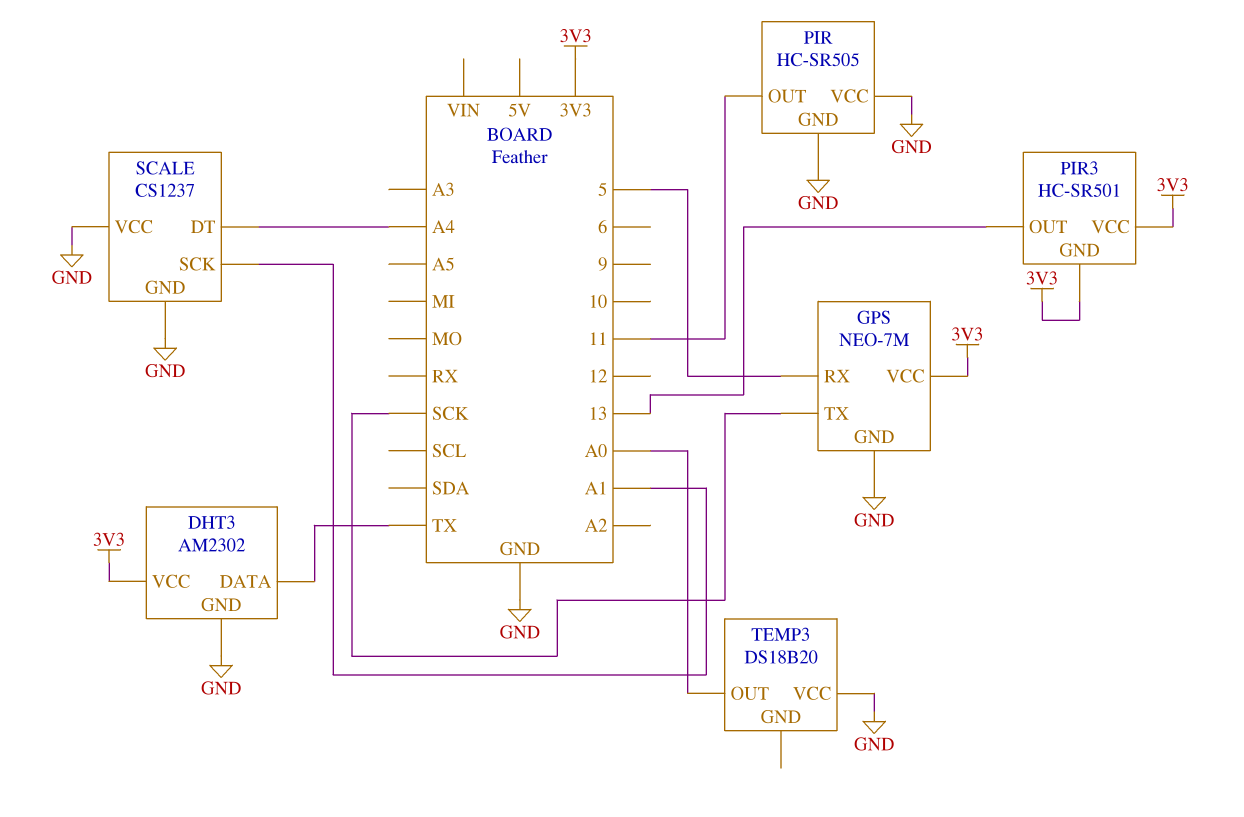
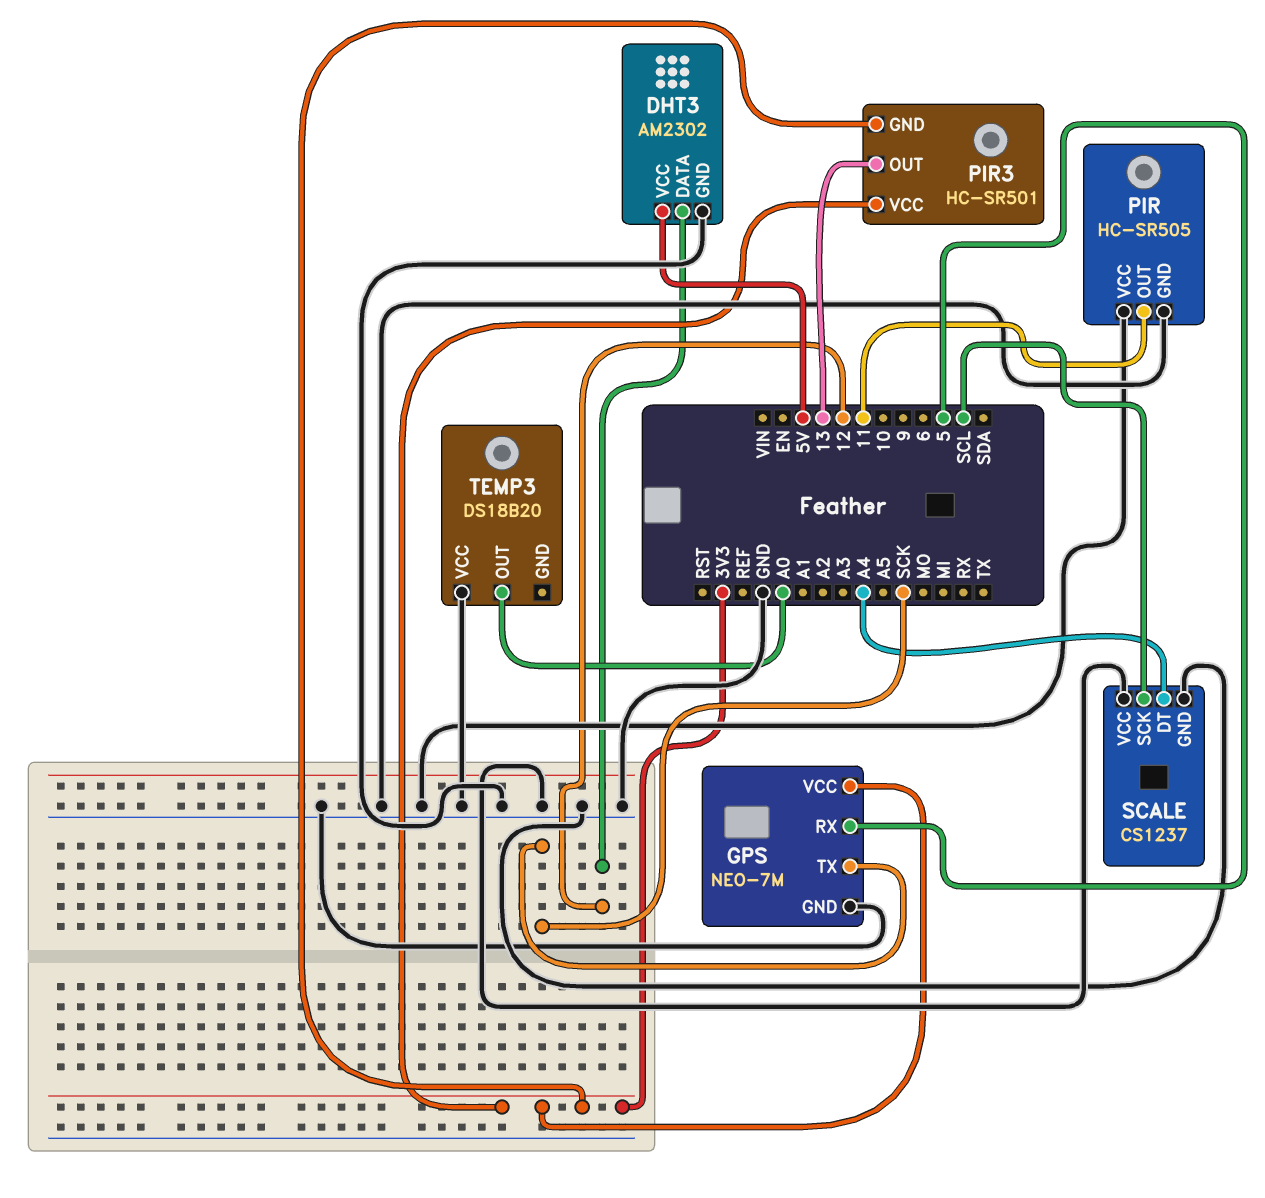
DHT3 pin DATA: TX -> 12
DHT3 pin VCC: 3V3 -> 5V
SCALE pin SCK: A1 -> SCL

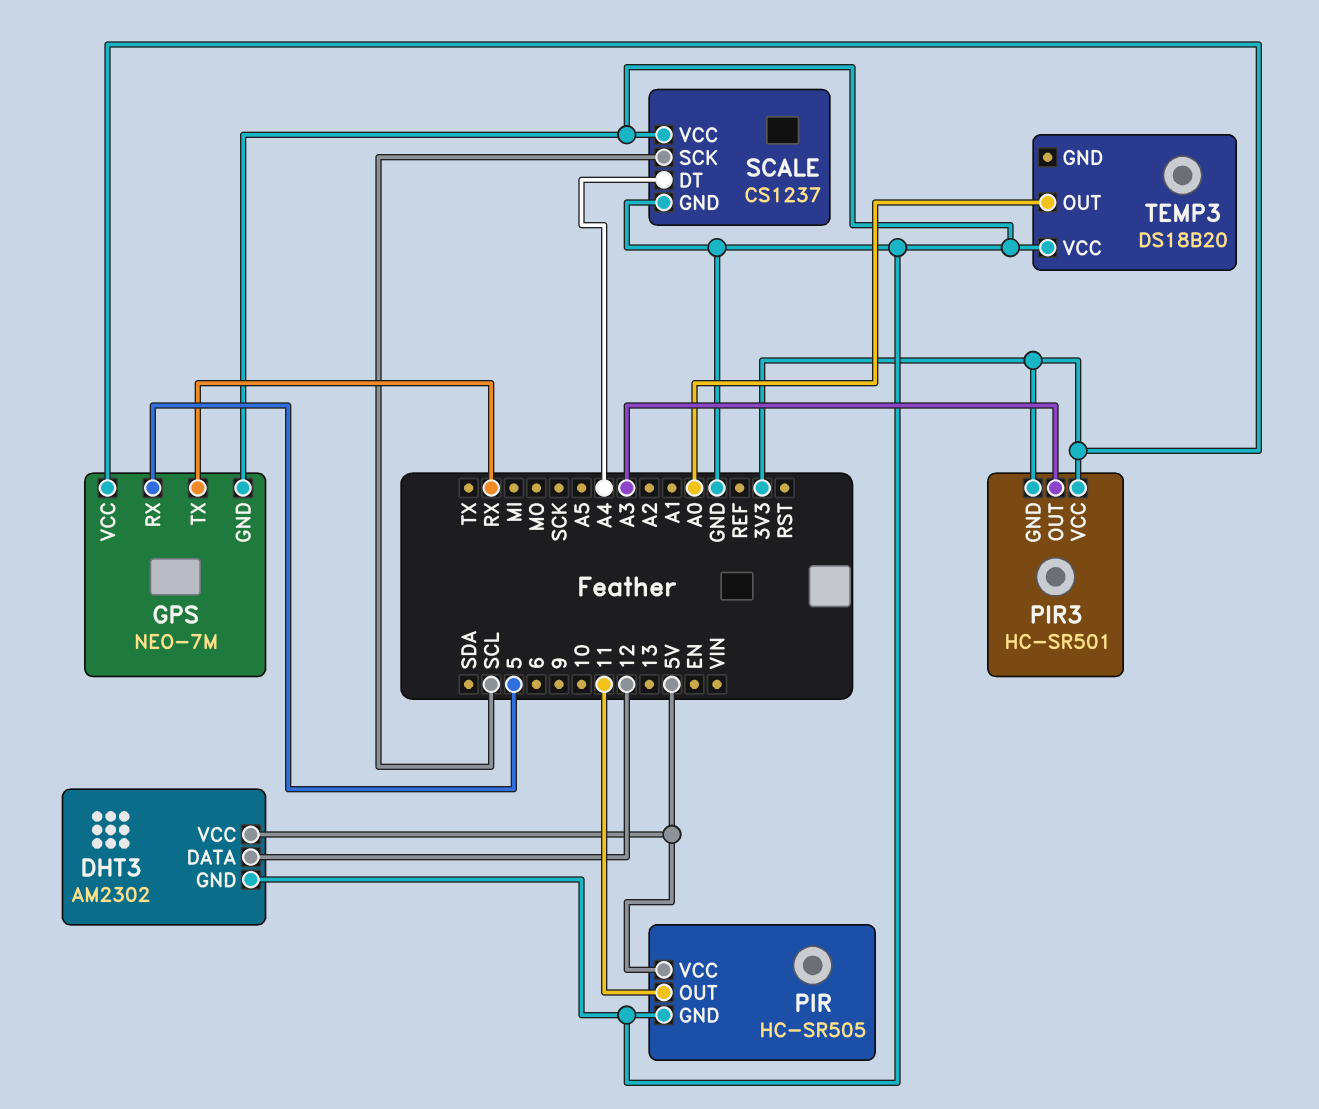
GPS pin TX: SCK -> RX
PIR pin VCC: GND -> 5V
PIR3 pin OUT: 13 -> A3

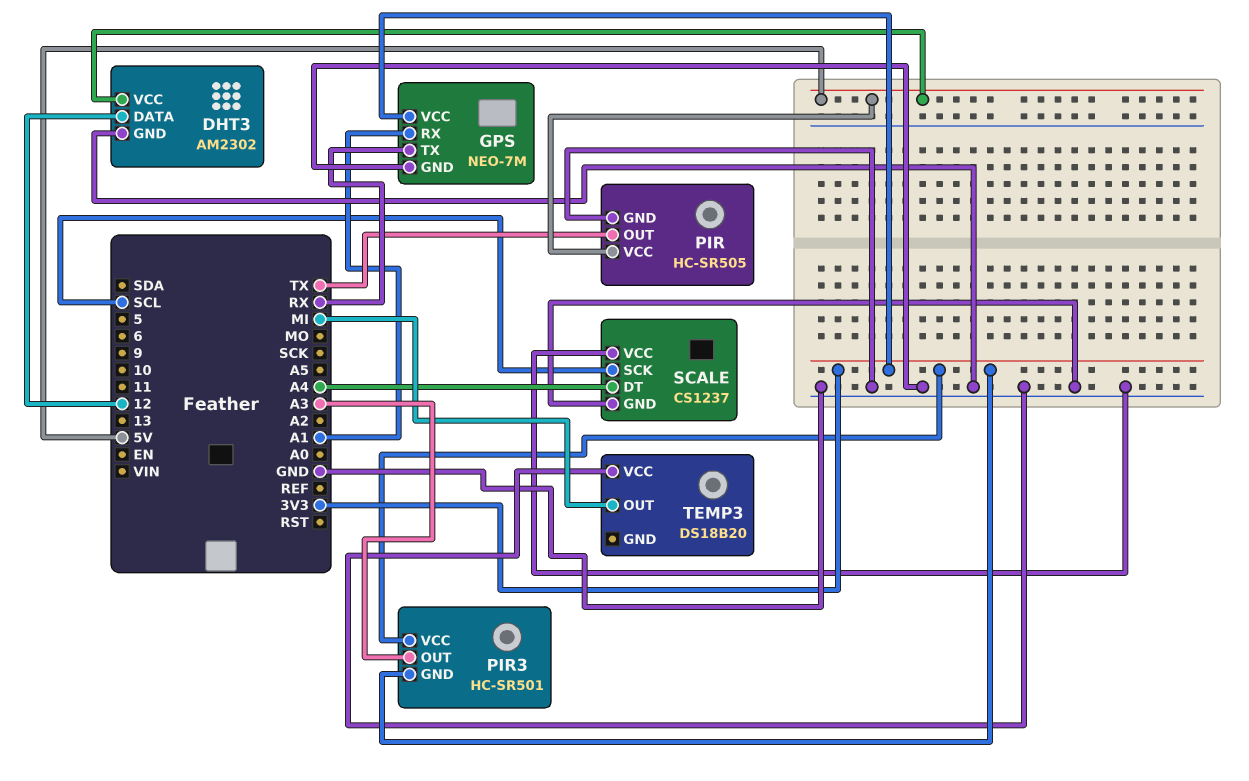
GPS pin RX: 5 -> A1
PIR pin OUT: 11 -> TX
TEMP3 pin OUT: A0 -> MI

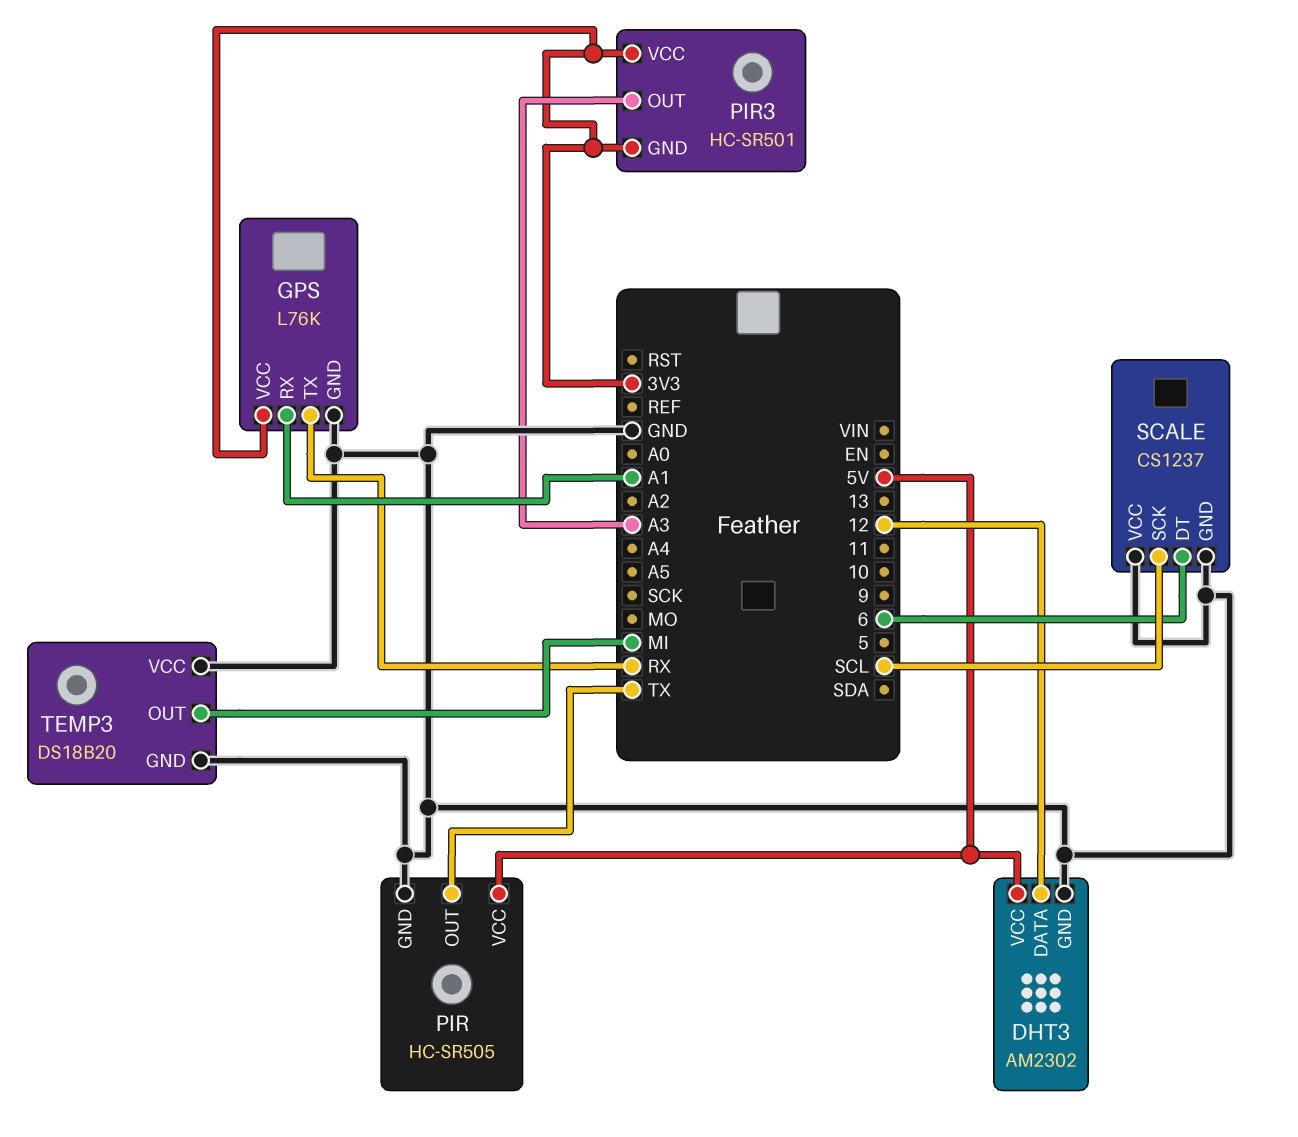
GPS: NEO-7M -> L76K
SCALE pin DT: A4 -> 6
TEMP3 pin GND: none -> GND

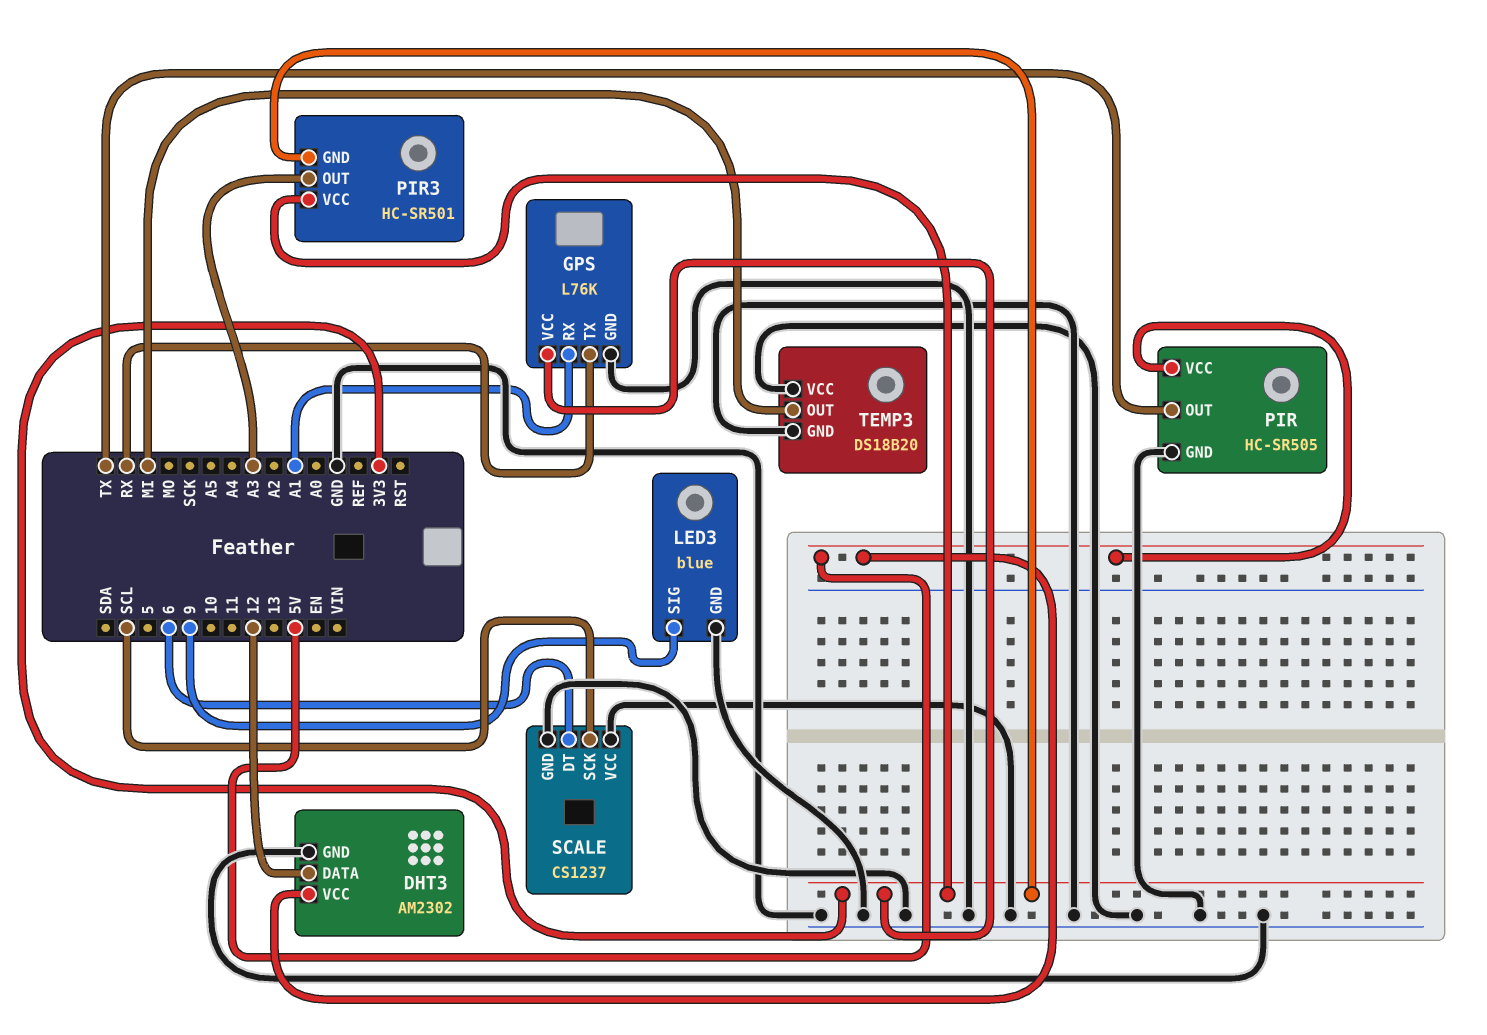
LED3: none -> blue
LED3 pin GND: none -> GND
LED3 pin SIG: none -> 9

